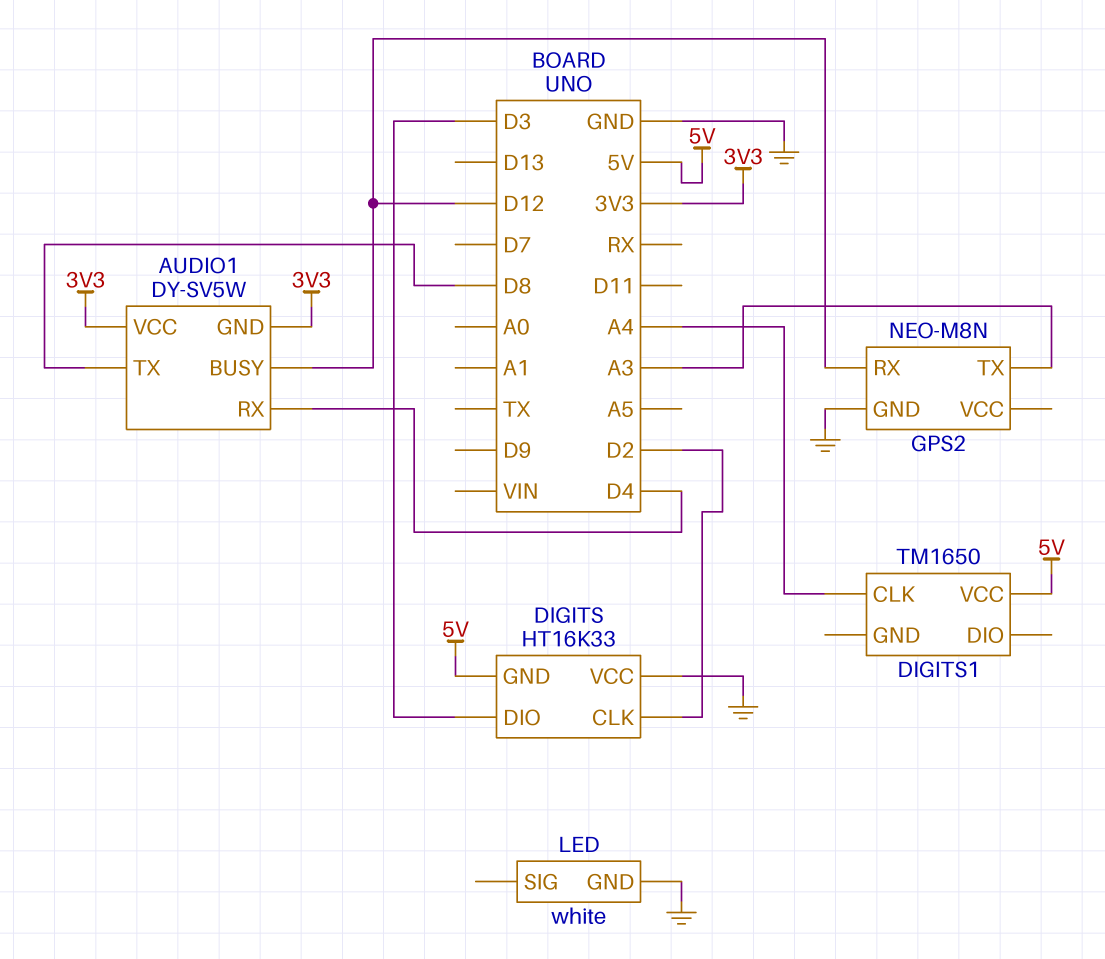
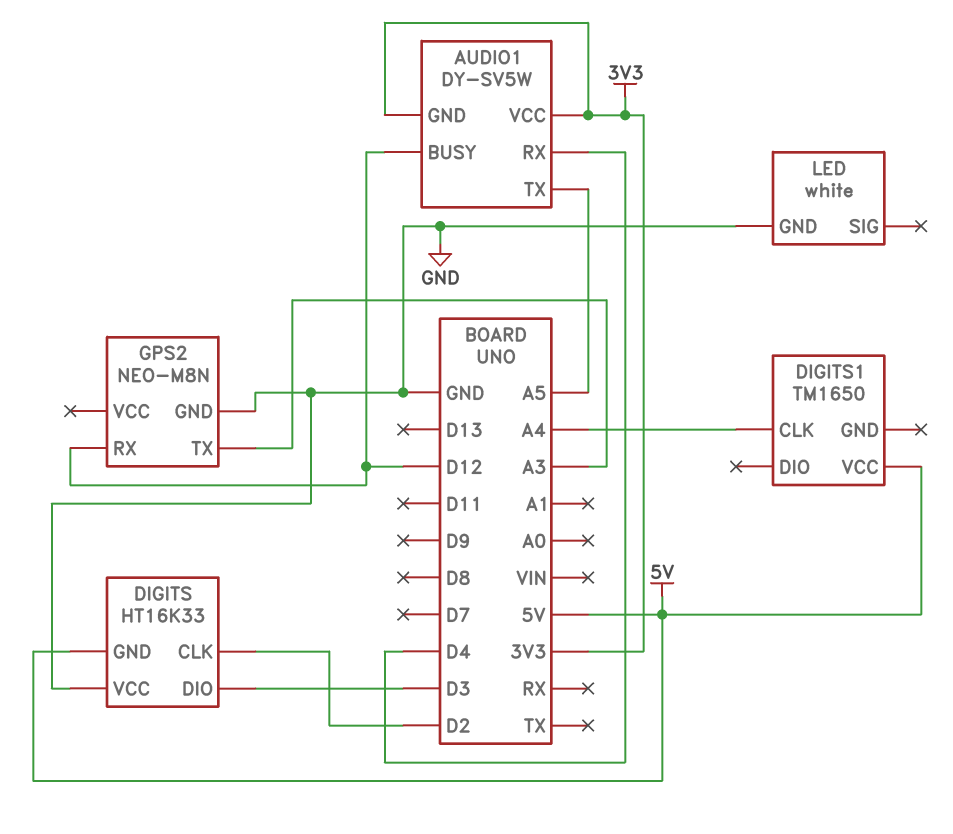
AUDIO1 pin TX: D8 -> A5

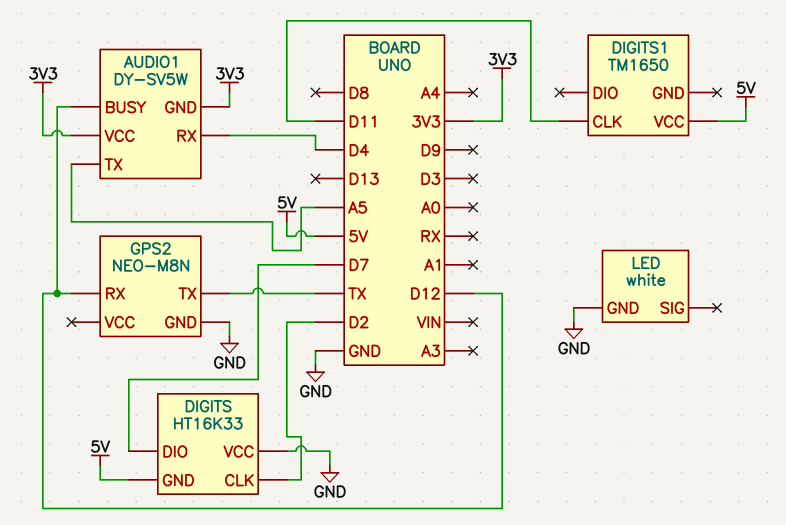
DIGITS pin DIO: D3 -> D7
DIGITS1 pin CLK: A4 -> D11
GPS2 pin TX: A3 -> TX

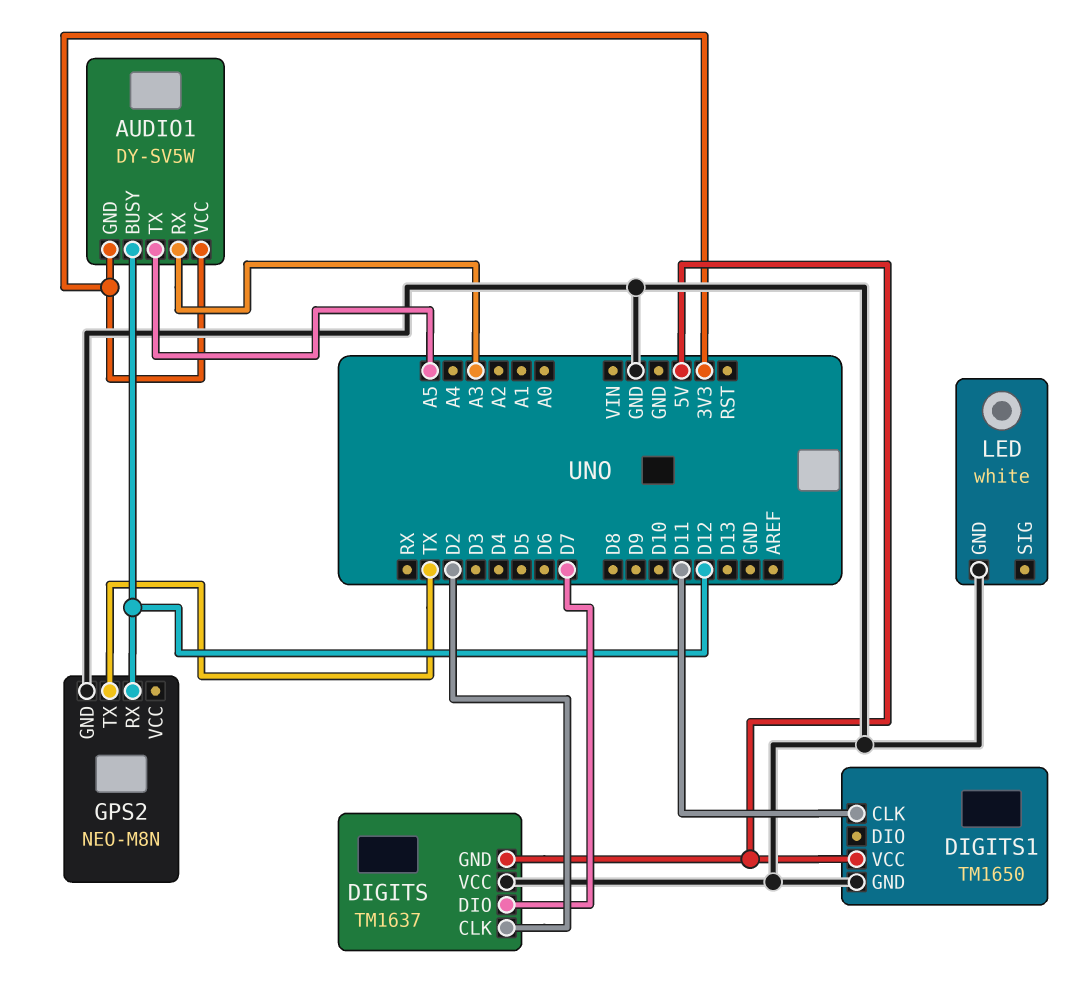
AUDIO1 pin RX: D4 -> A3
DIGITS: HT16K33 -> TM1637
DIGITS1 pin GND: none -> GND

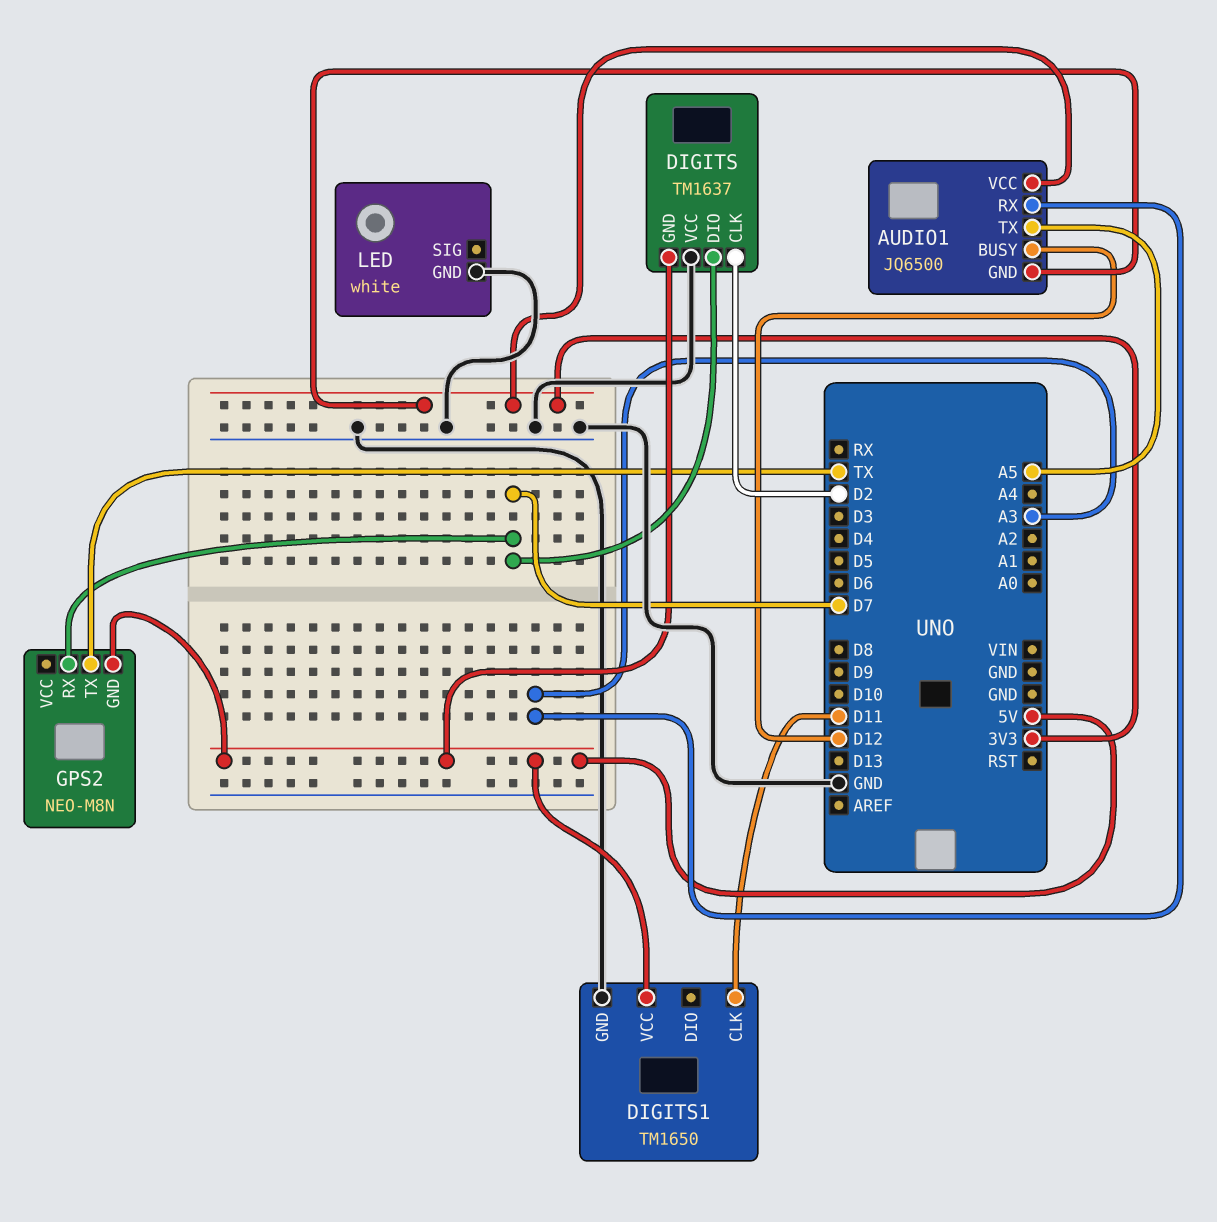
AUDIO1: DY-SV5W -> JQ6500
GPS2 pin GND: GND -> 5V
GPS2 pin RX: D12 -> D7

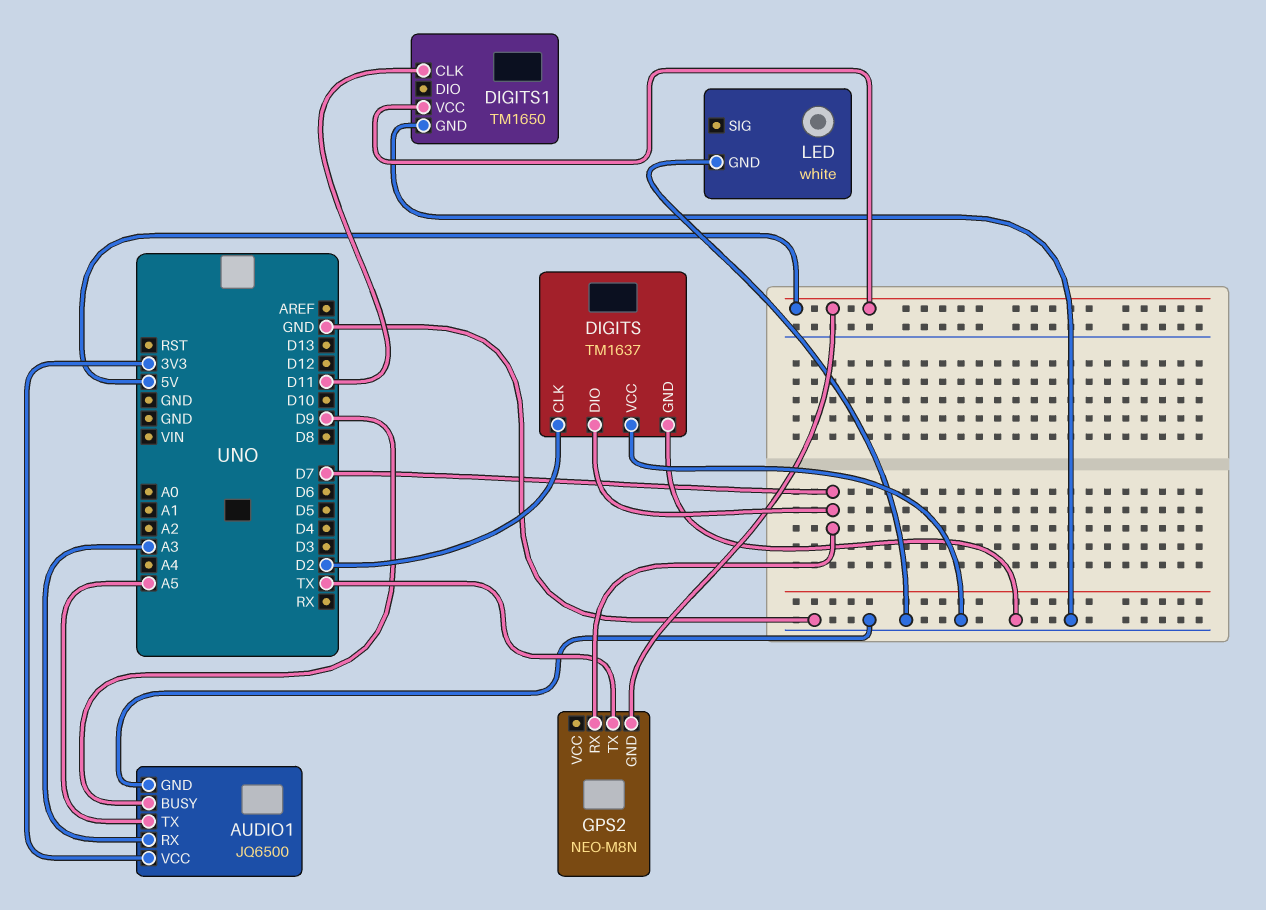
AUDIO1 pin BUSY: D12 -> D9
AUDIO1 pin GND: 3V3 -> GND
DIGITS pin GND: 5V -> GND

